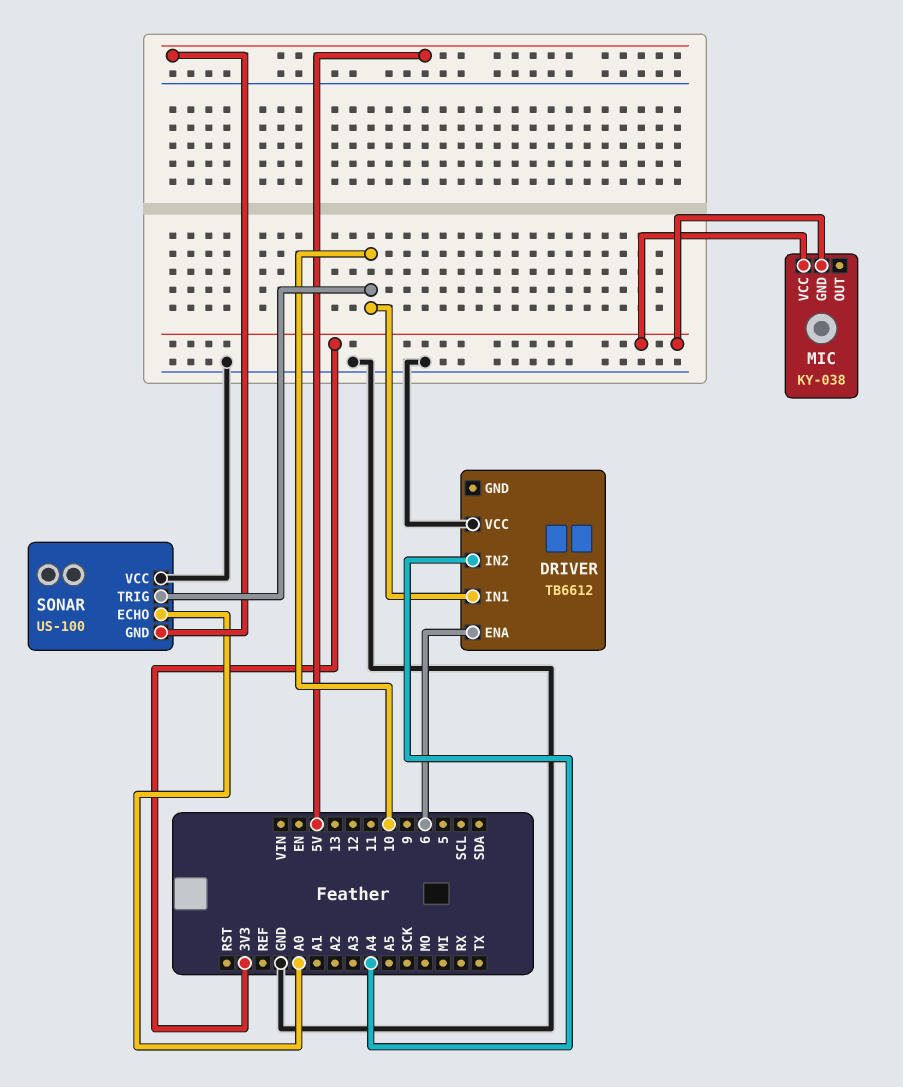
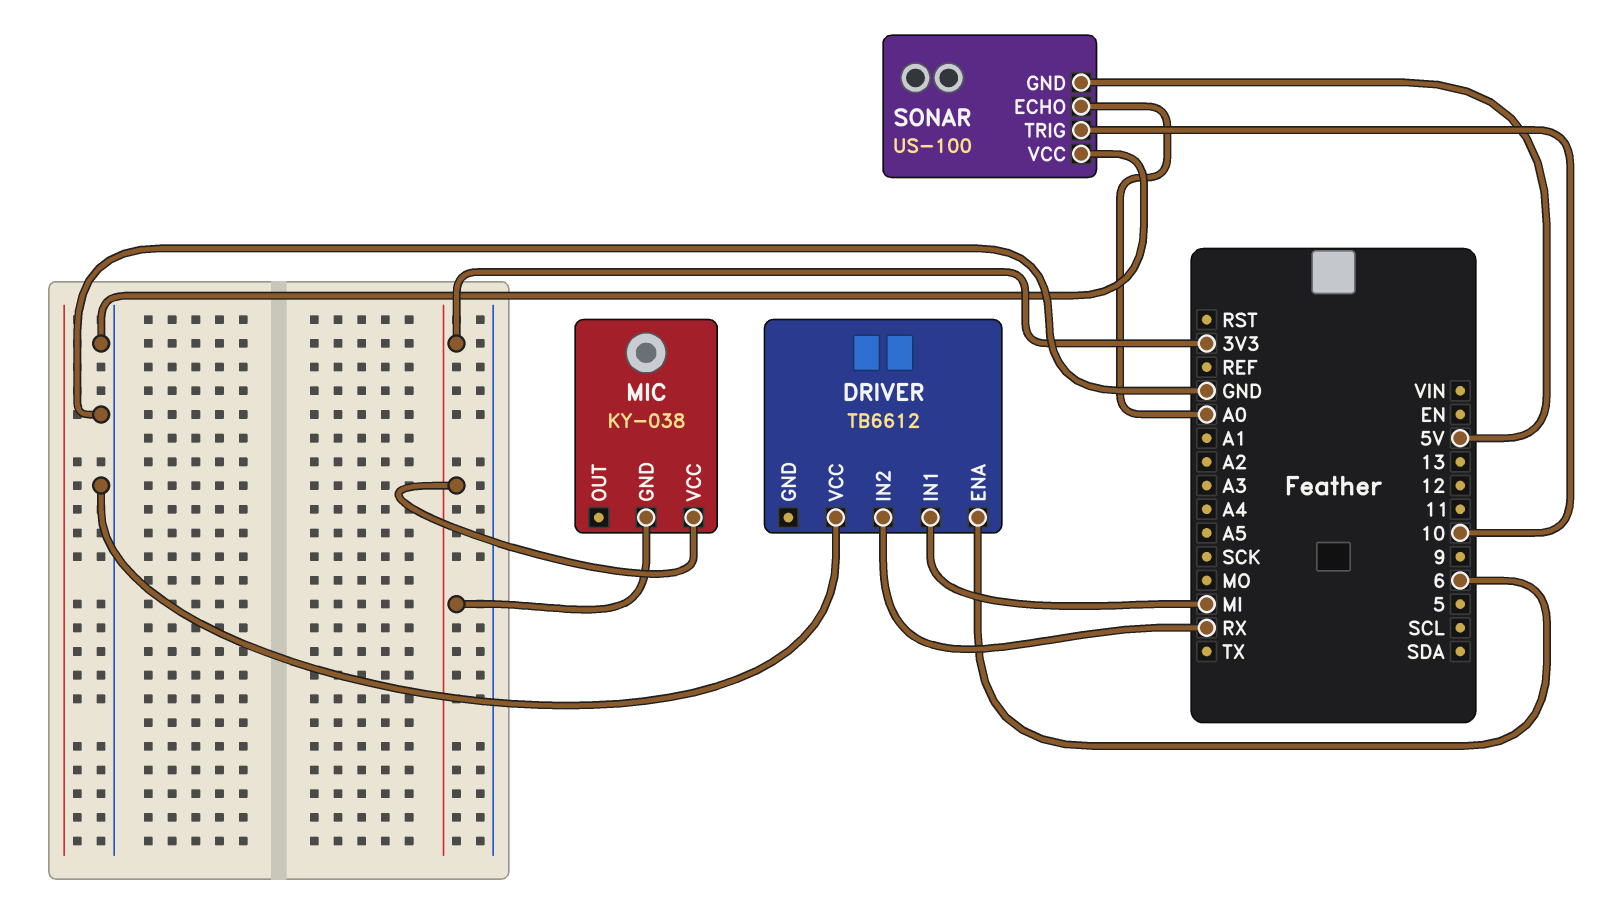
DRIVER pin IN1: 10 -> MI
DRIVER pin IN2: A4 -> RX

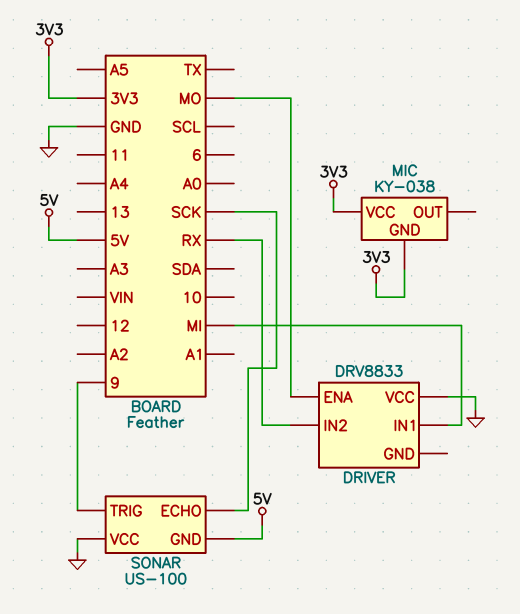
DRIVER: TB6612 -> DRV8833
DRIVER pin ENA: 6 -> MO
SONAR pin ECHO: A0 -> SCK
SONAR pin TRIG: 10 -> 9

